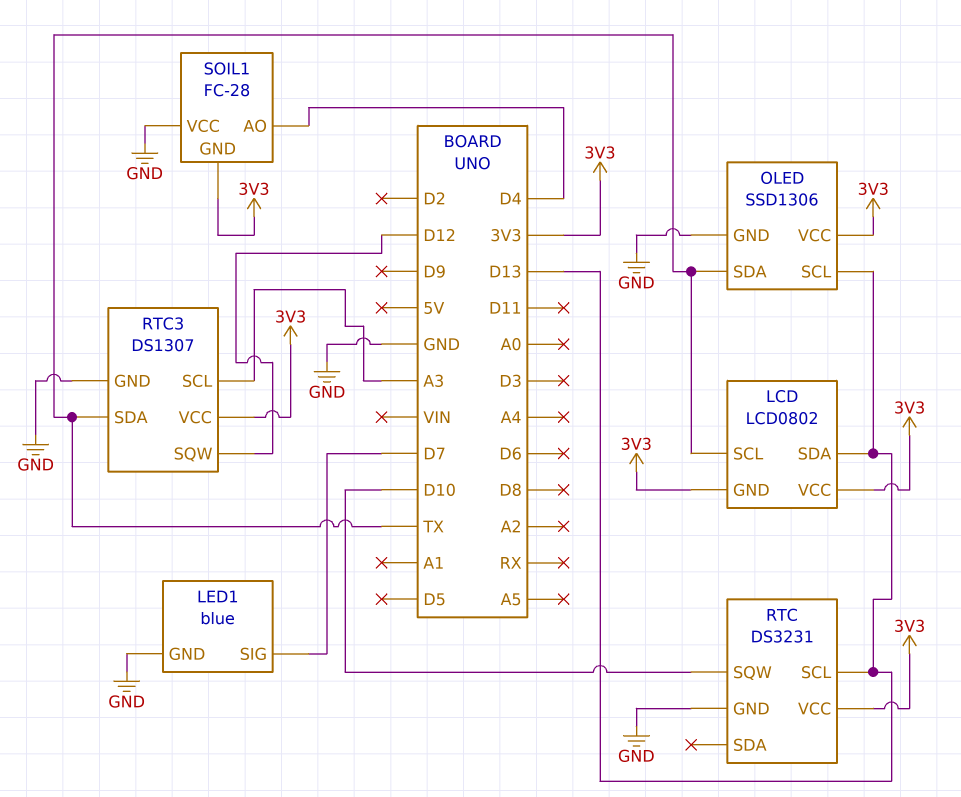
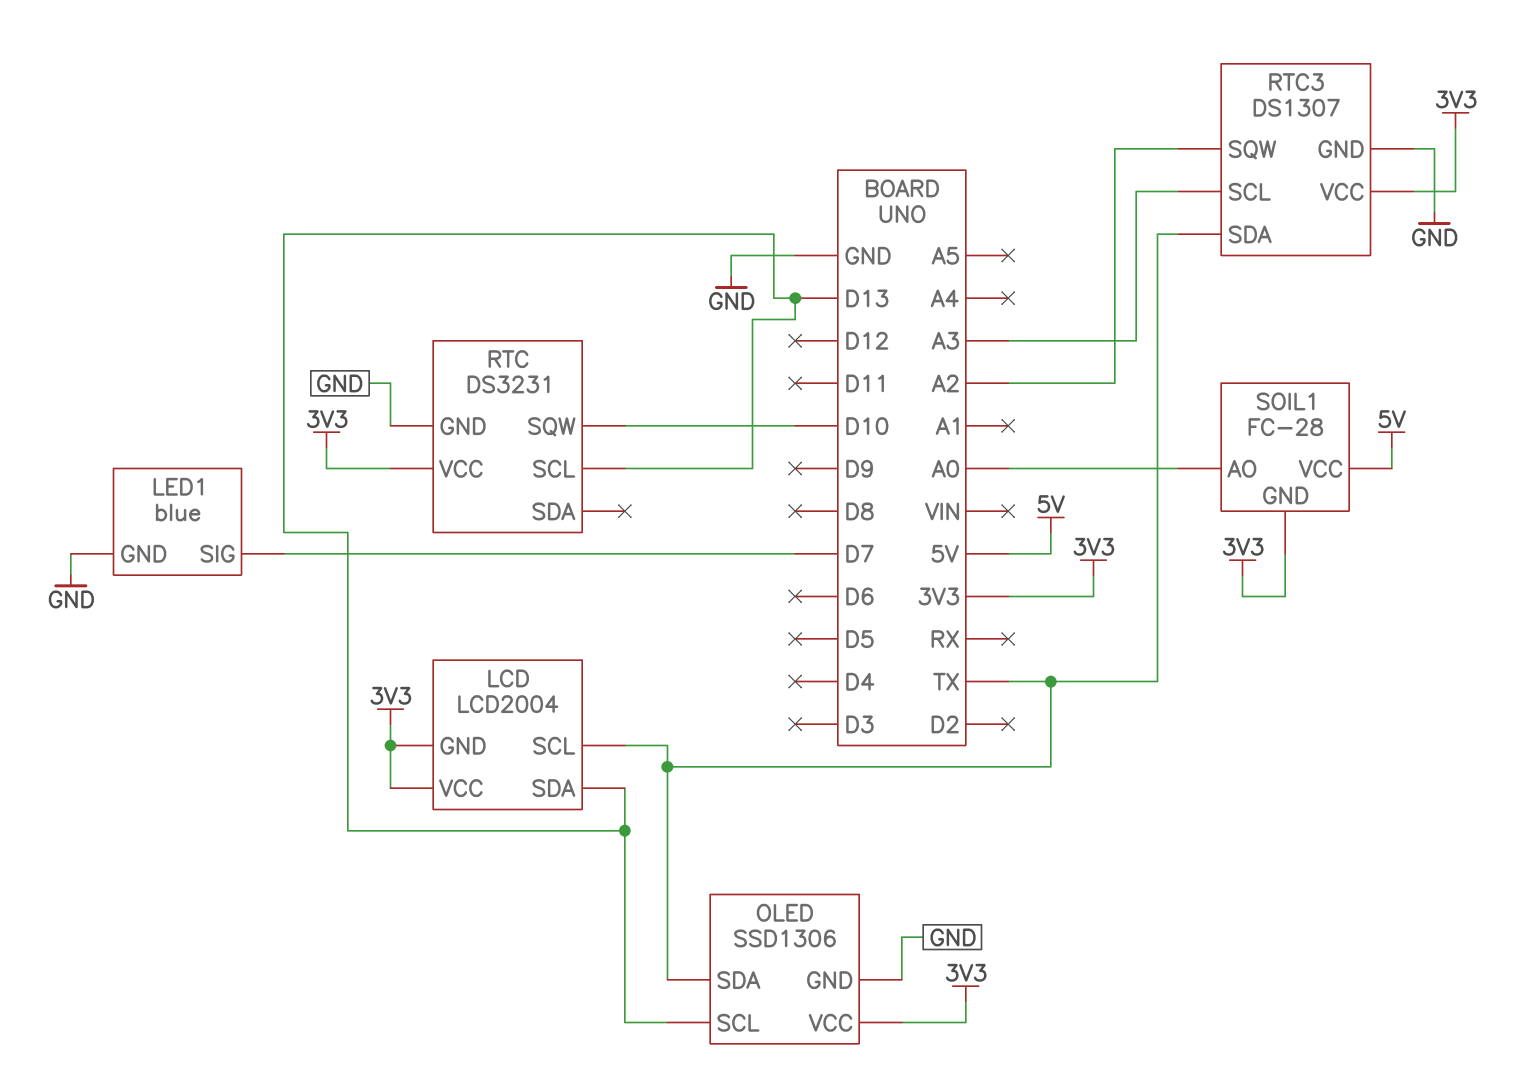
LCD: LCD0802 -> LCD2004
RTC3 pin SQW: D12 -> A2
SOIL1 pin AO: D4 -> A0
SOIL1 pin VCC: GND -> 5V

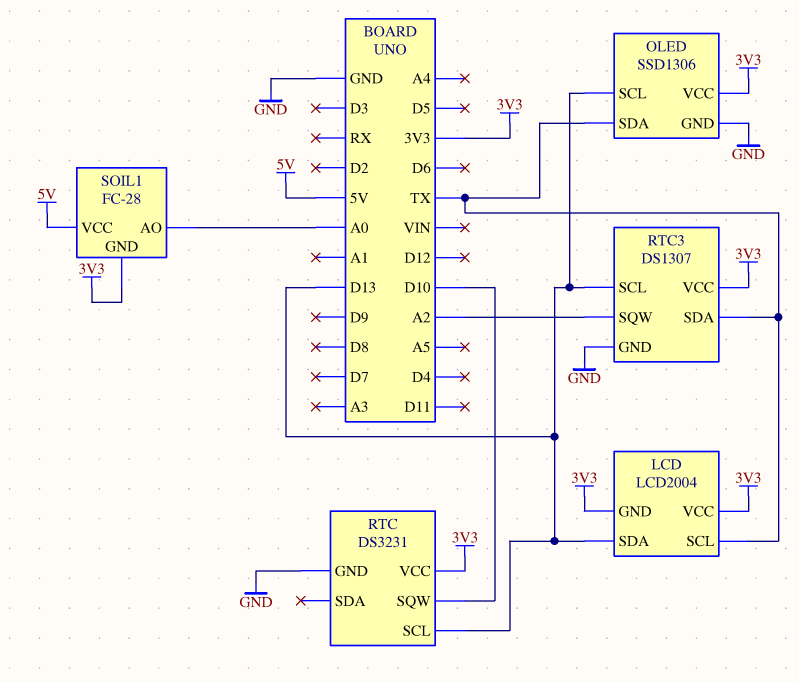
LED1: blue -> none
LED1 pin GND: GND -> none
LED1 pin SIG: D7 -> none
RTC3 pin SCL: A3 -> D13

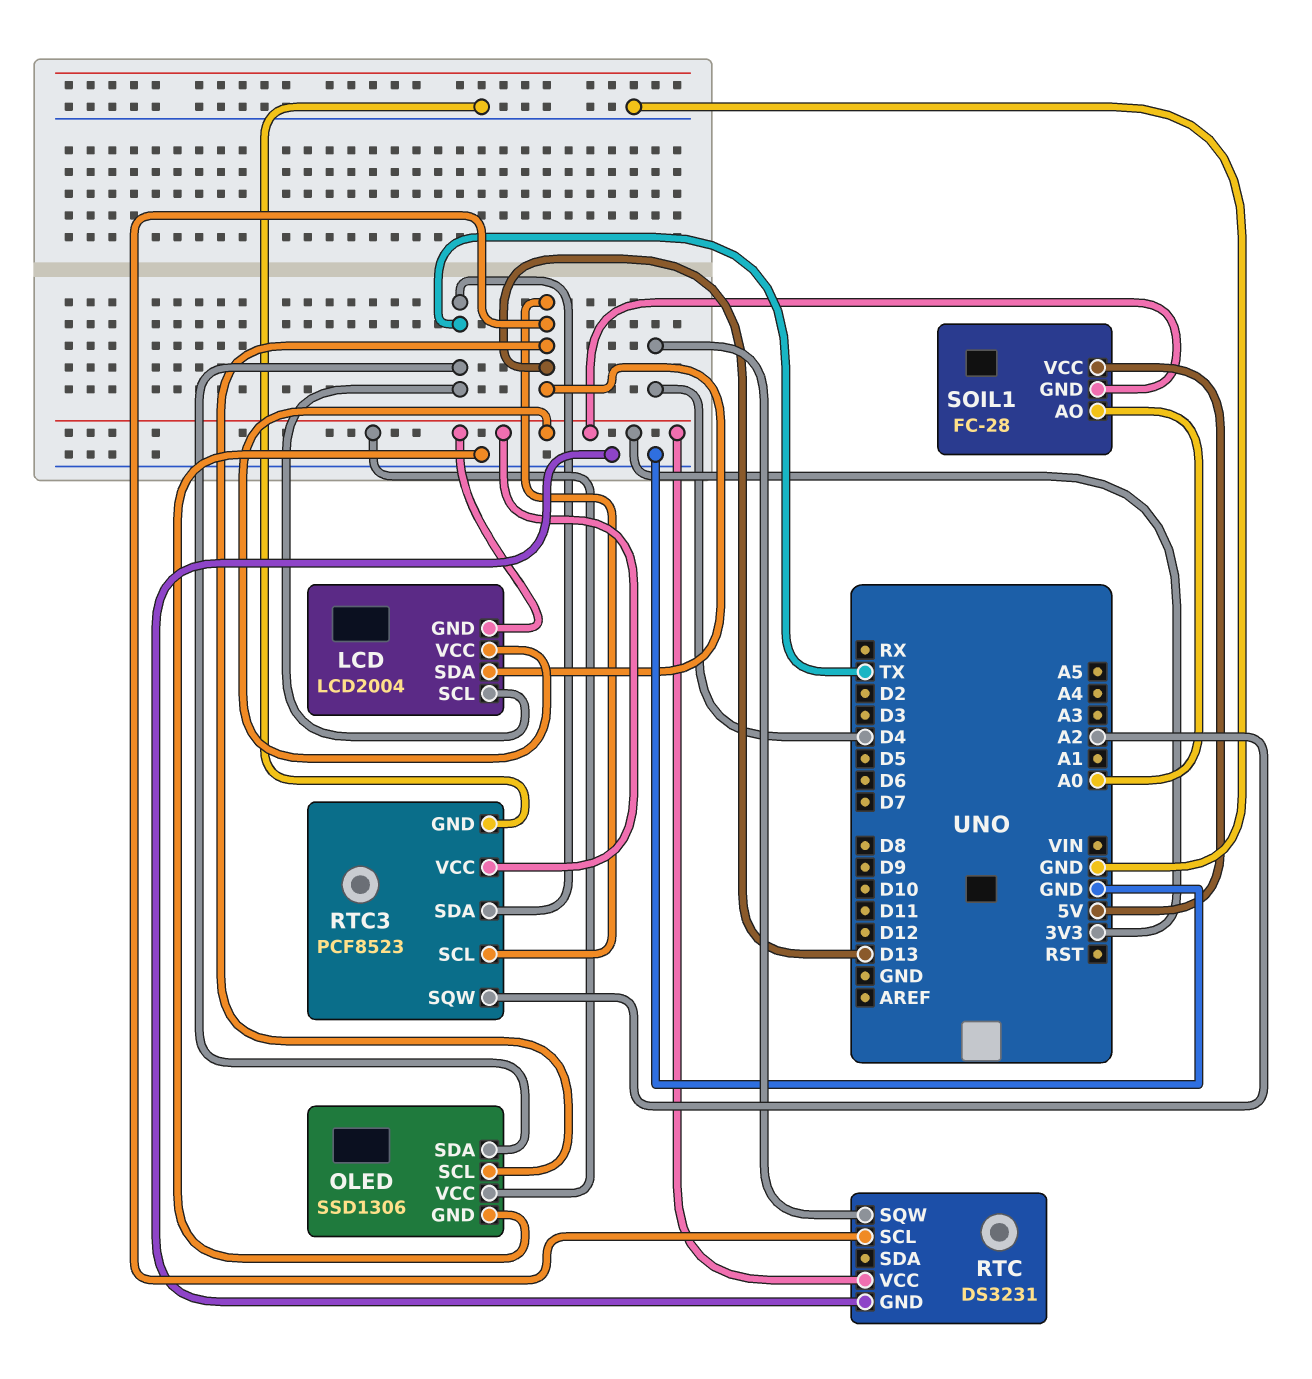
RTC pin SQW: D10 -> D4
RTC3: DS1307 -> PCF8523

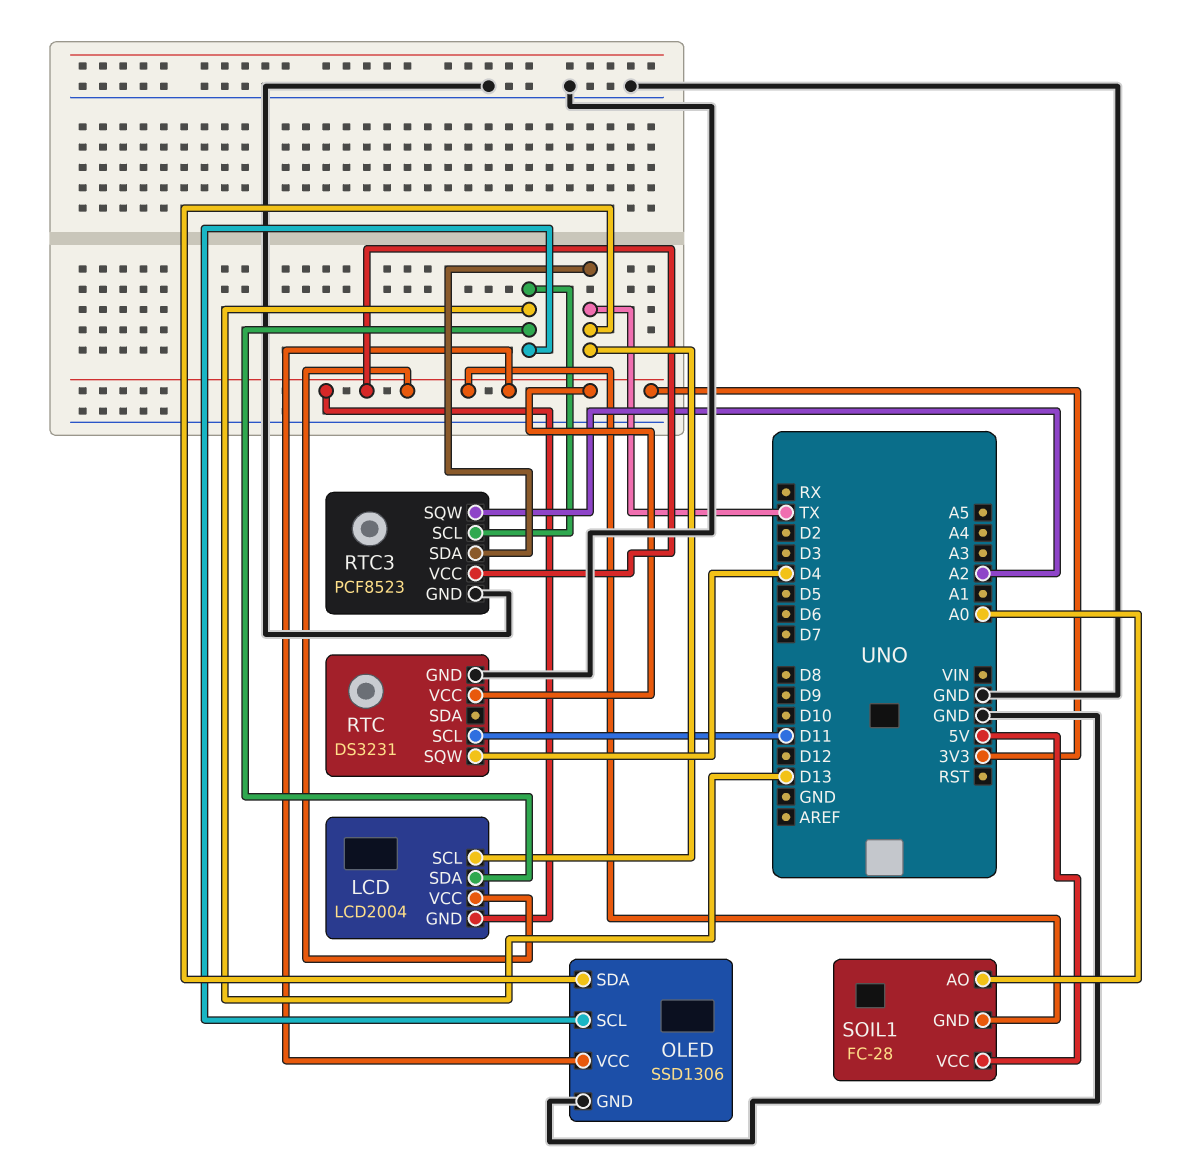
RTC pin SCL: D13 -> D11

